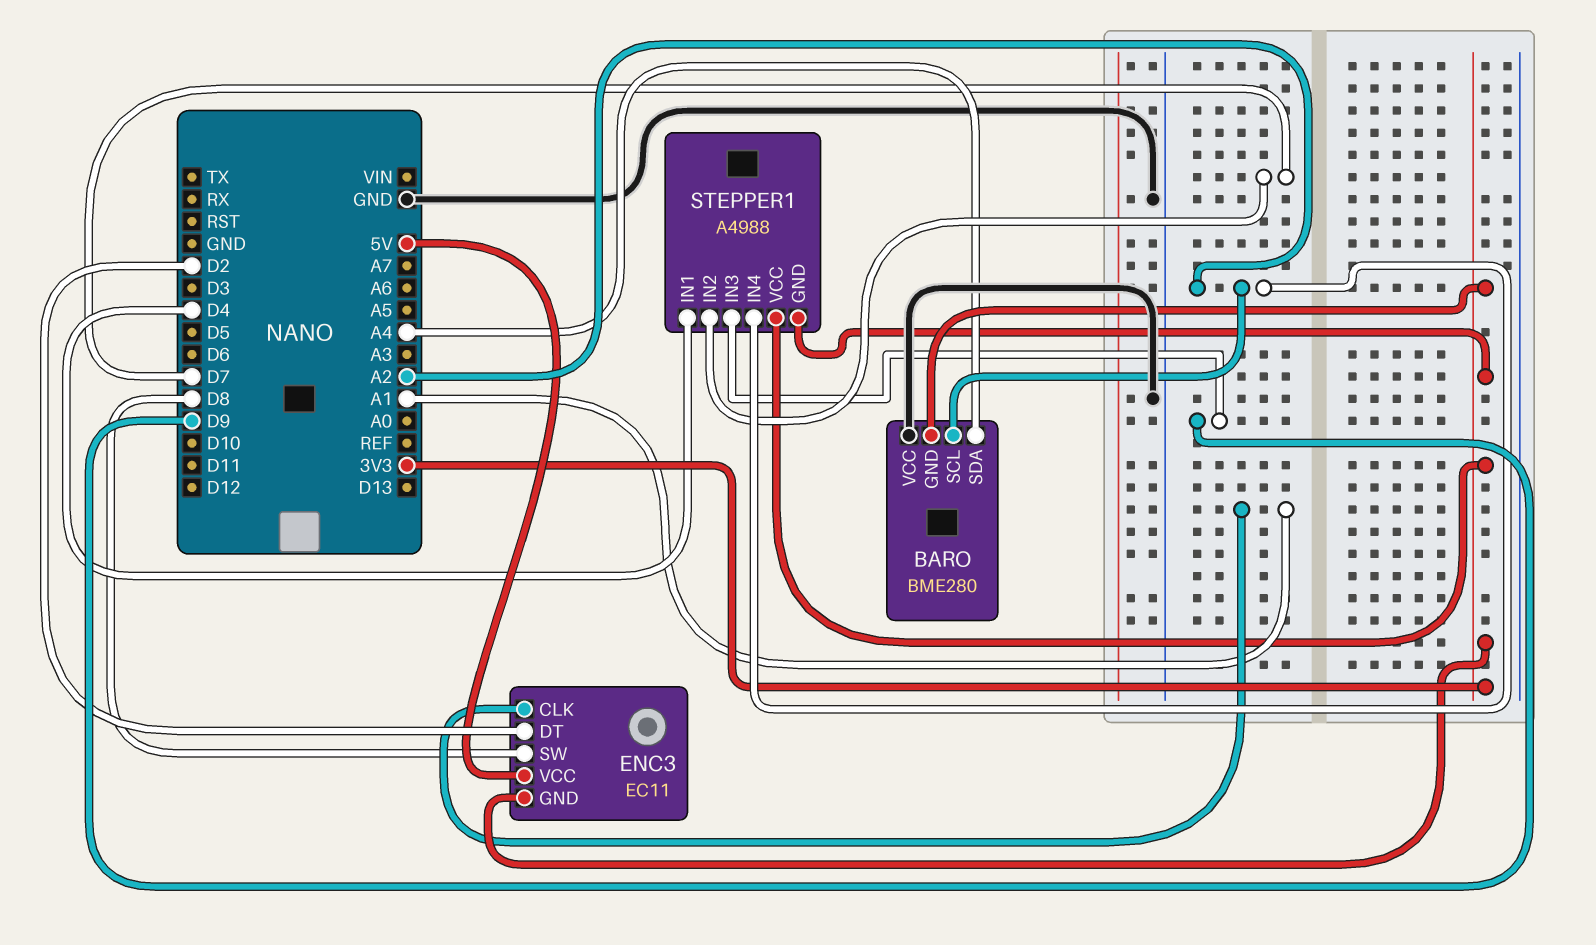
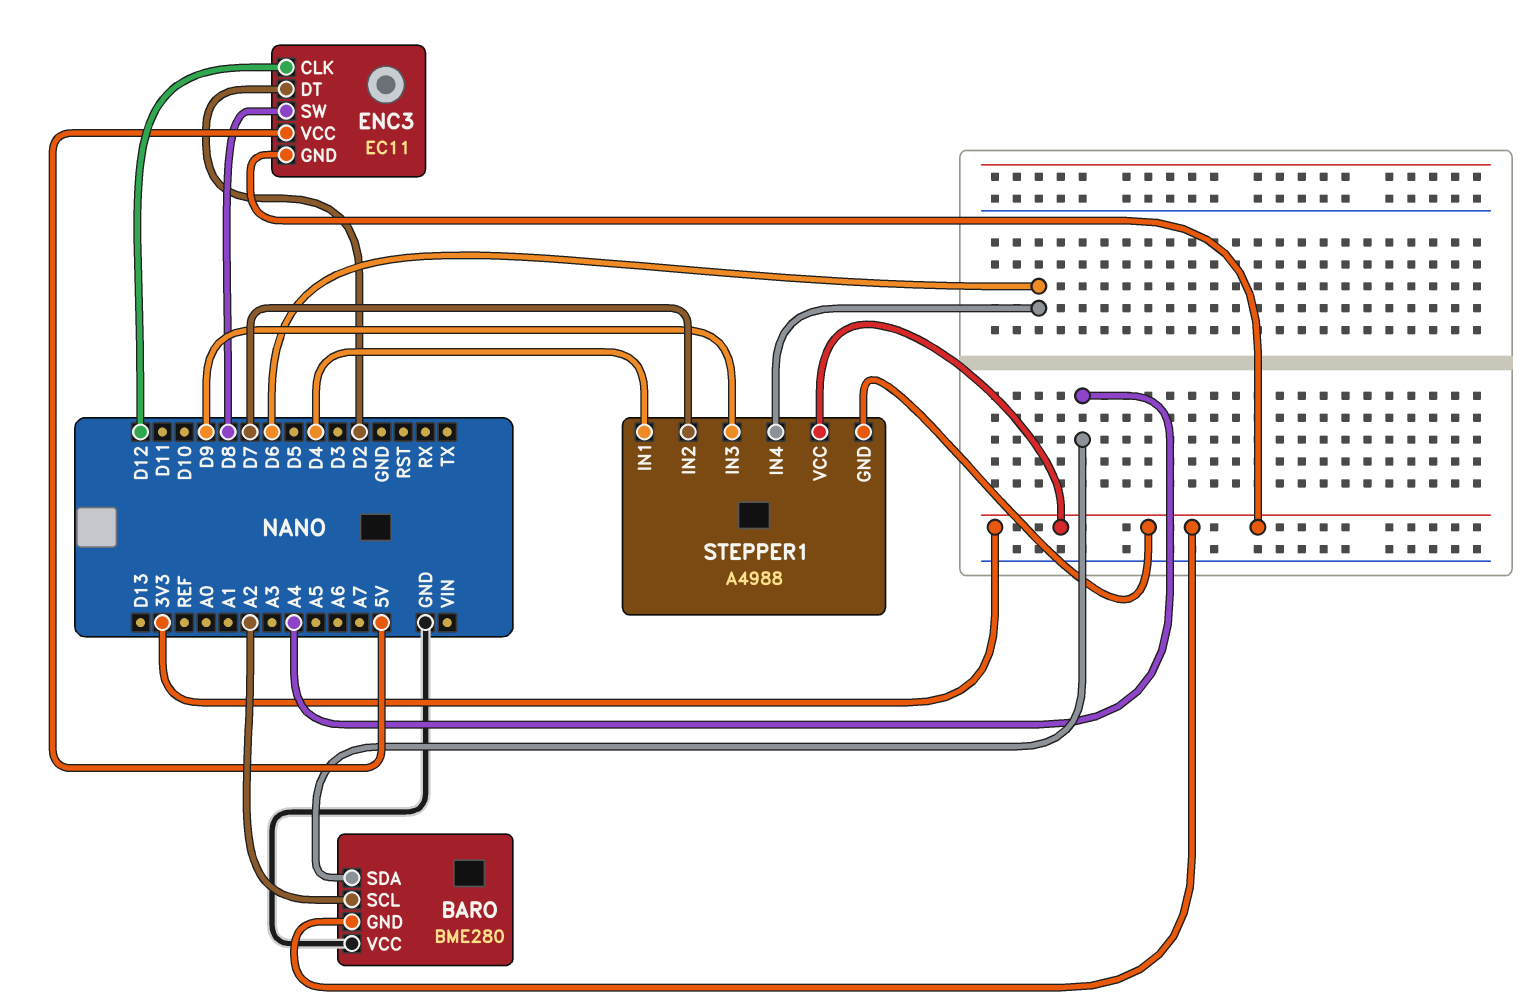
ENC3 pin CLK: A1 -> D12
STEPPER1 pin IN4: A2 -> D6

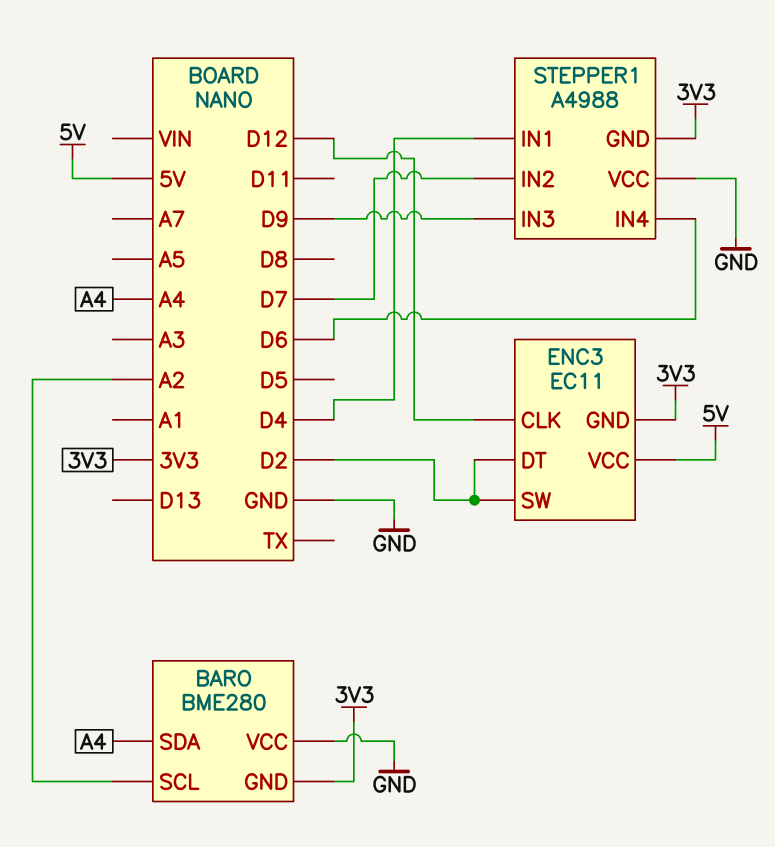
ENC3 pin SW: D8 -> D2
STEPPER1 pin VCC: 3V3 -> GND

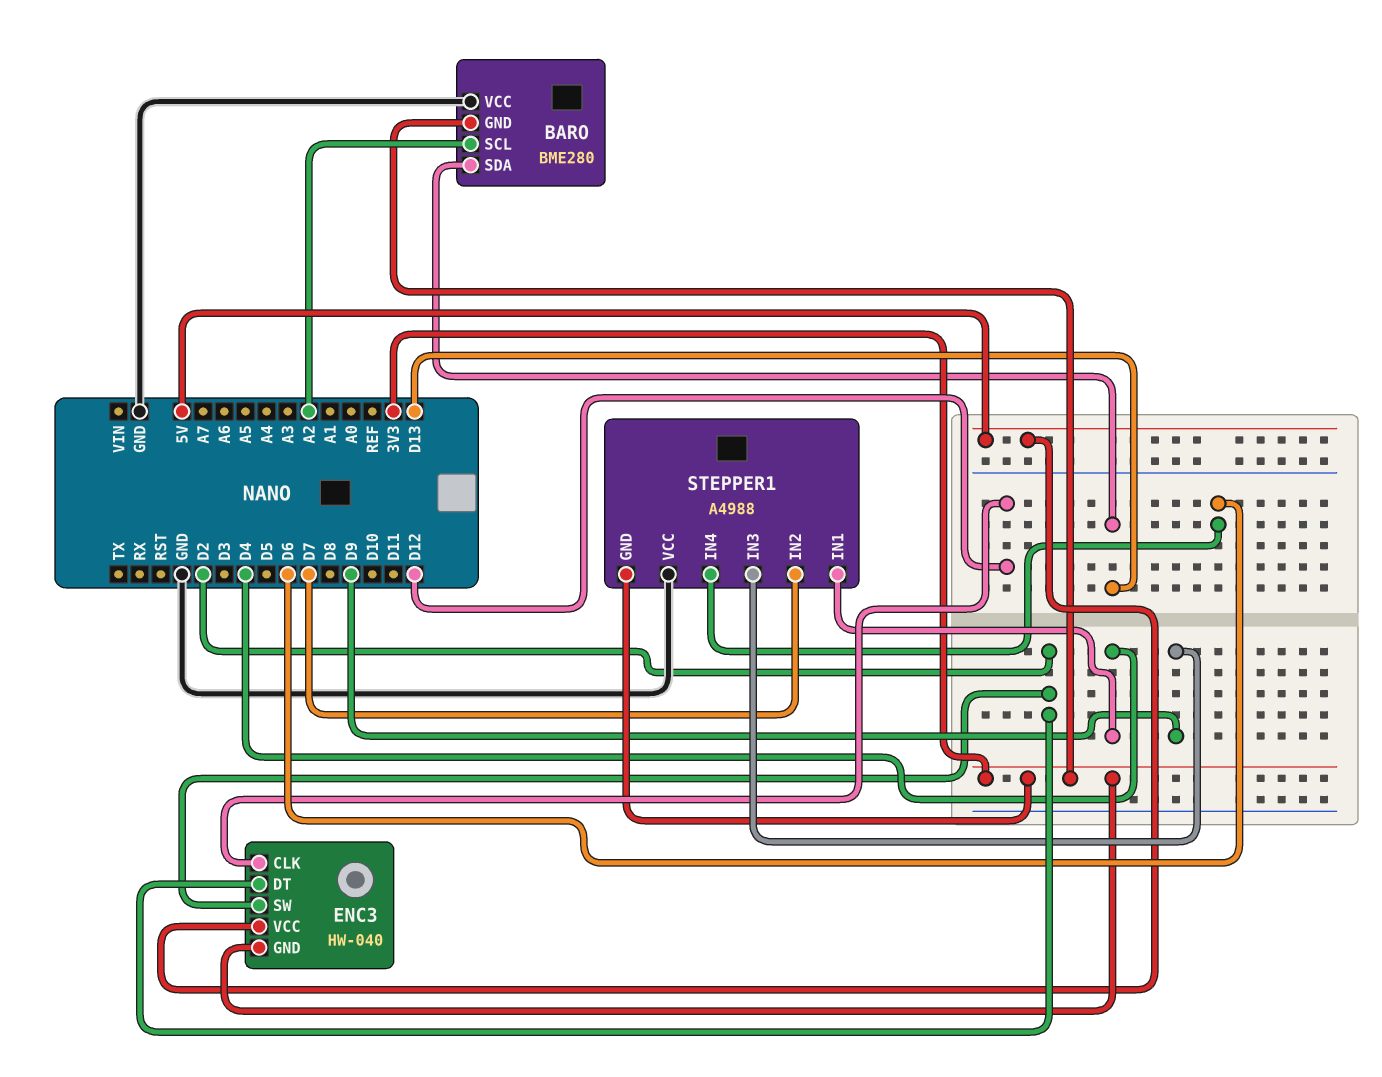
BARO pin SDA: A4 -> D13
ENC3: EC11 -> HW-040

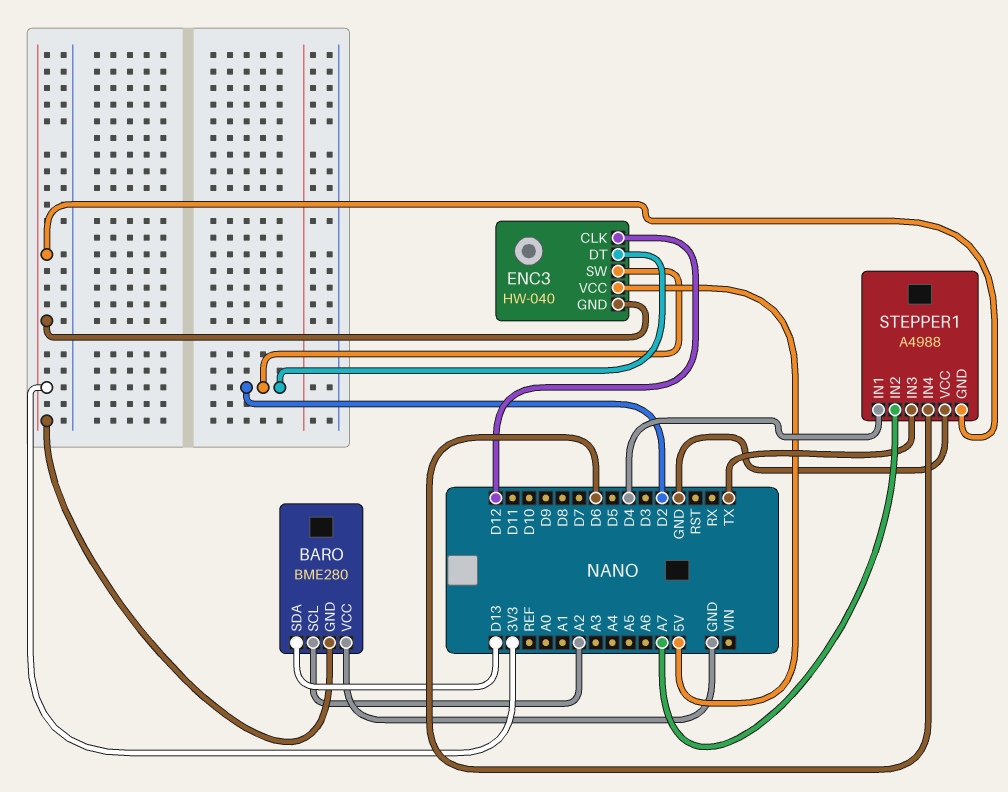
STEPPER1 pin IN2: D7 -> A7
STEPPER1 pin IN3: D9 -> TX

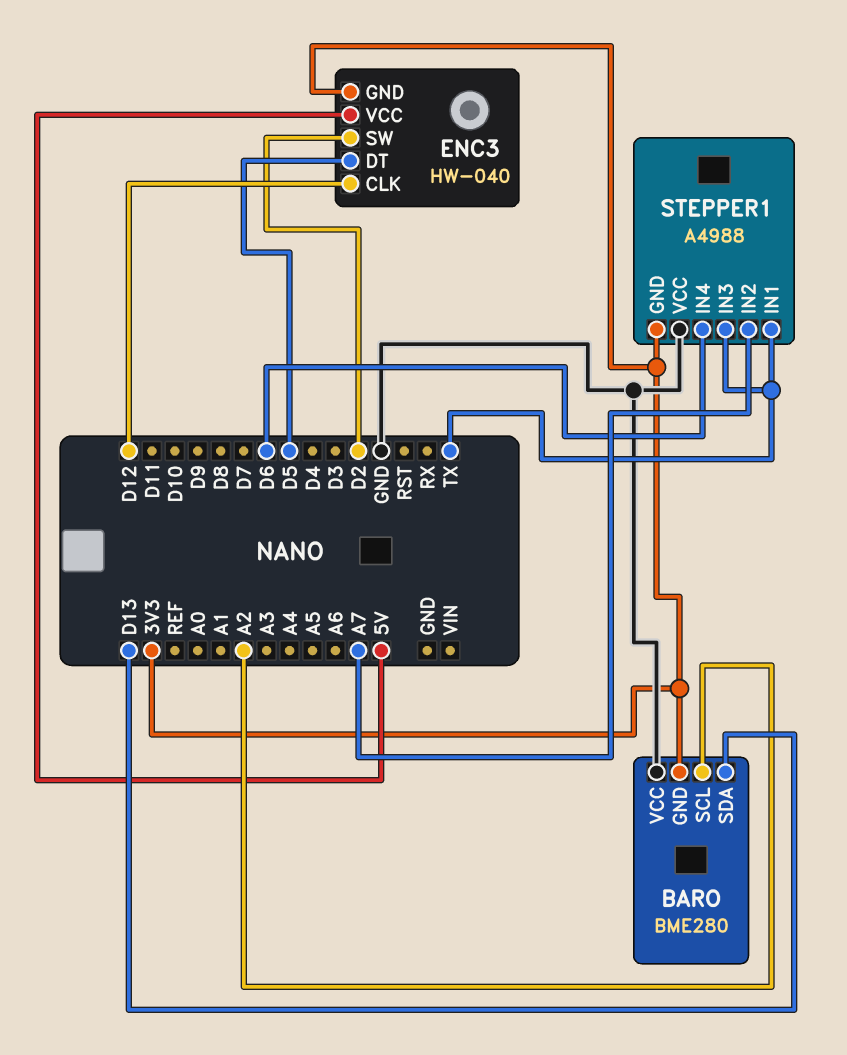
ENC3 pin DT: D2 -> D5
STEPPER1 pin IN1: D4 -> TX

